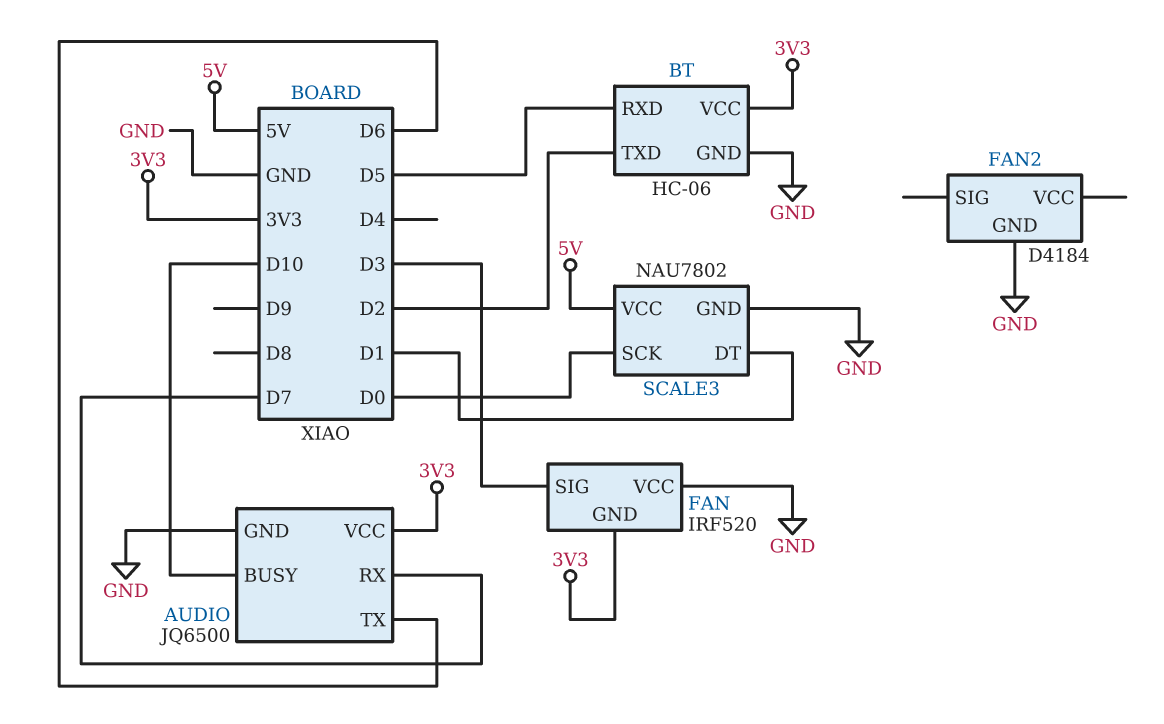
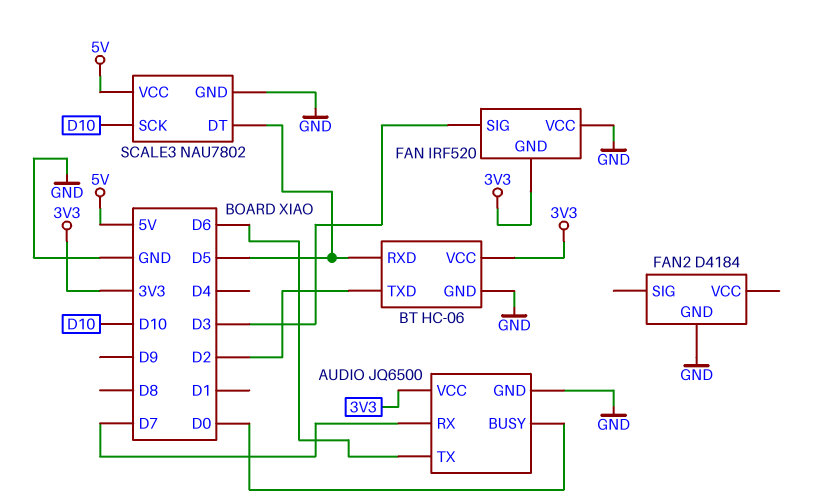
AUDIO pin BUSY: D10 -> D0
SCALE3 pin DT: D1 -> D5
SCALE3 pin SCK: D0 -> D10

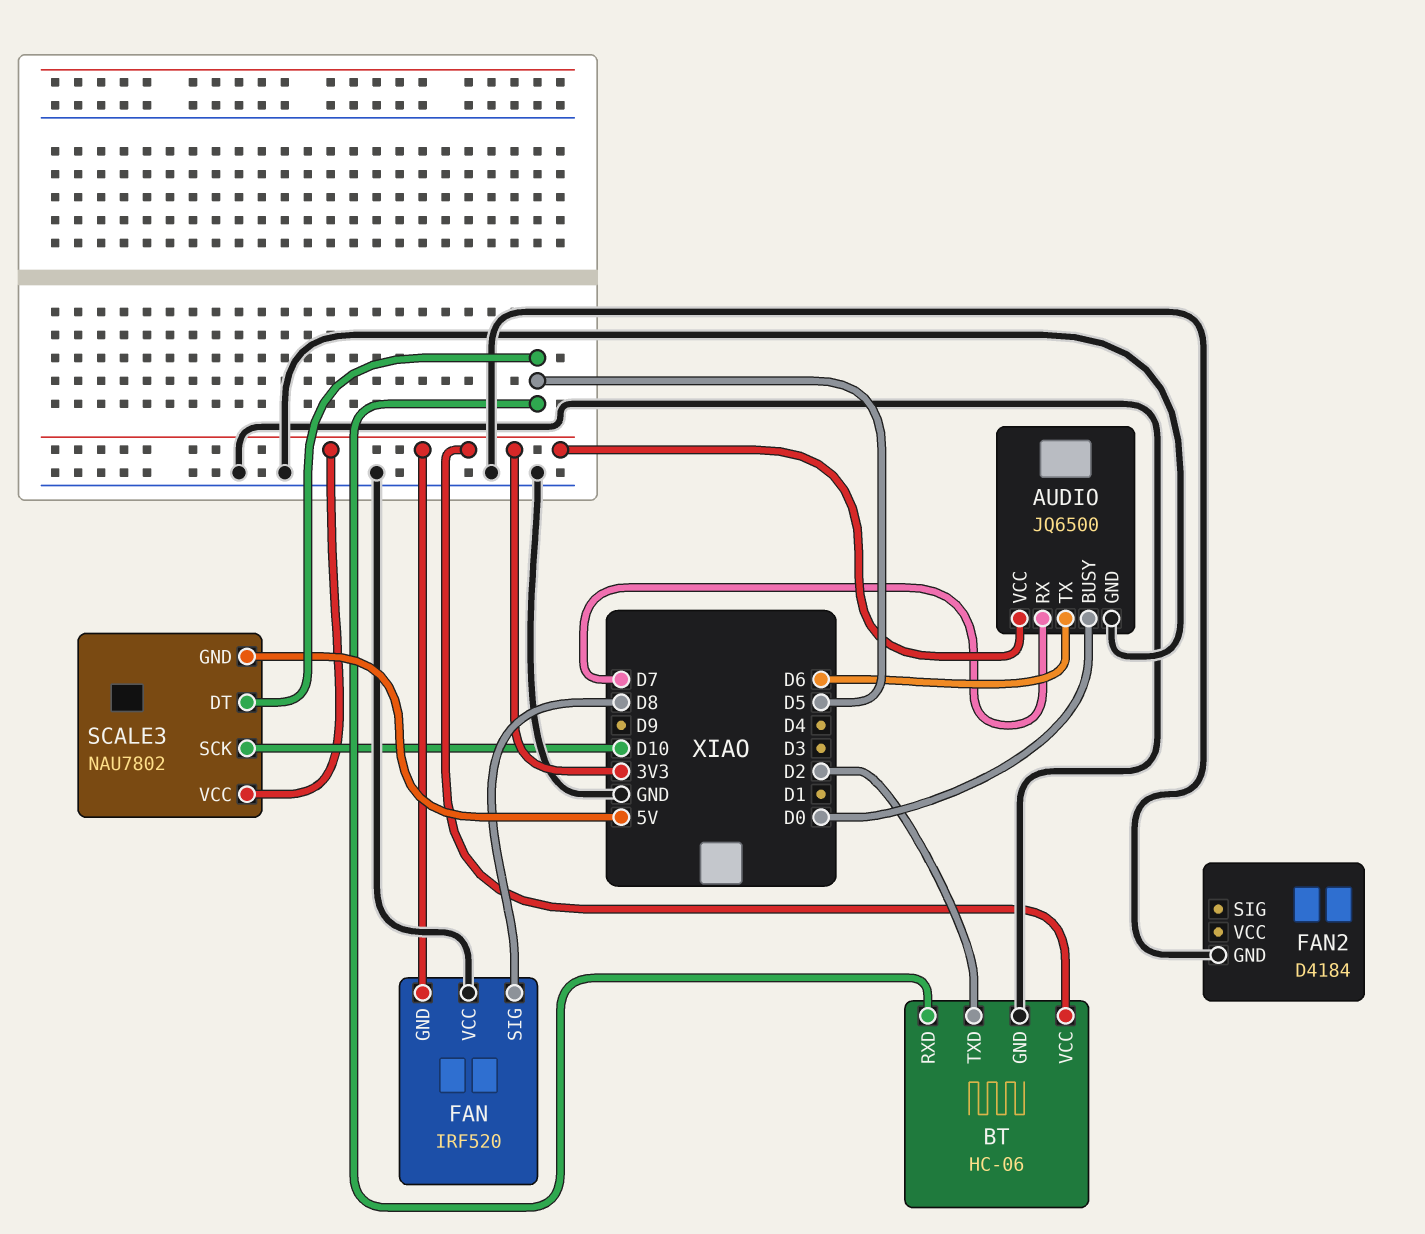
FAN pin SIG: D3 -> D8
SCALE3 pin GND: GND -> 5V
SCALE3 pin VCC: 5V -> 3V3

